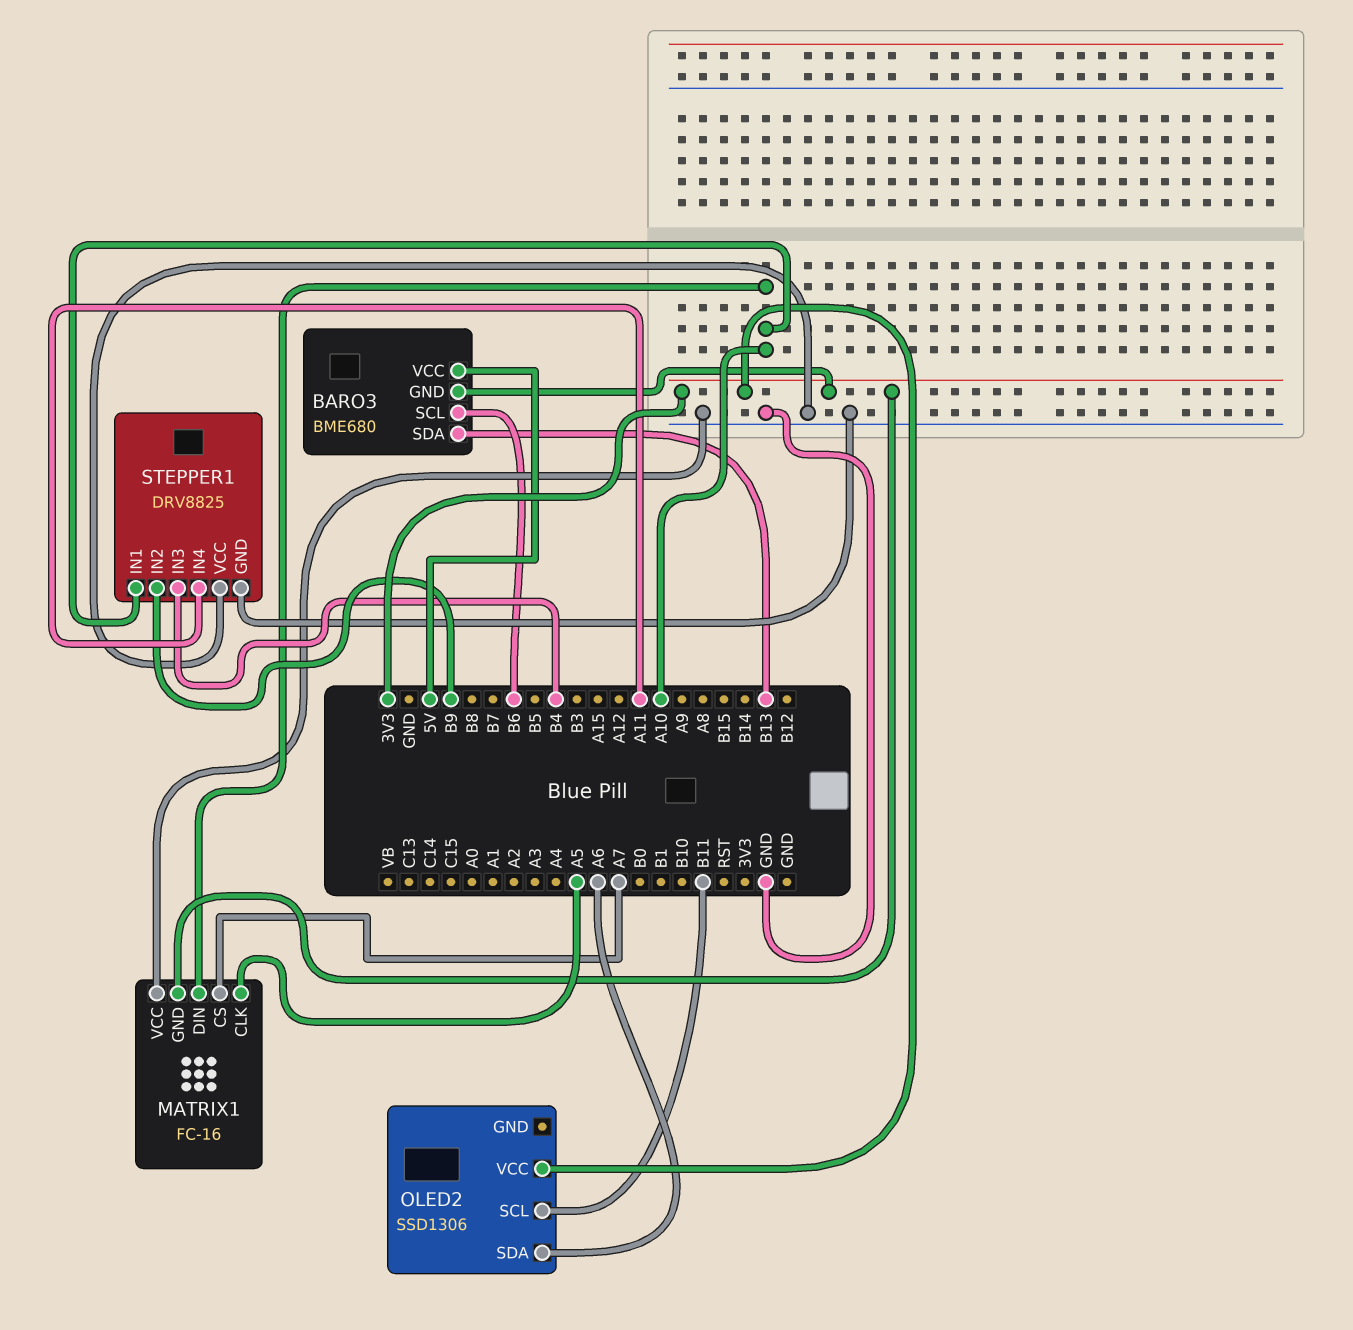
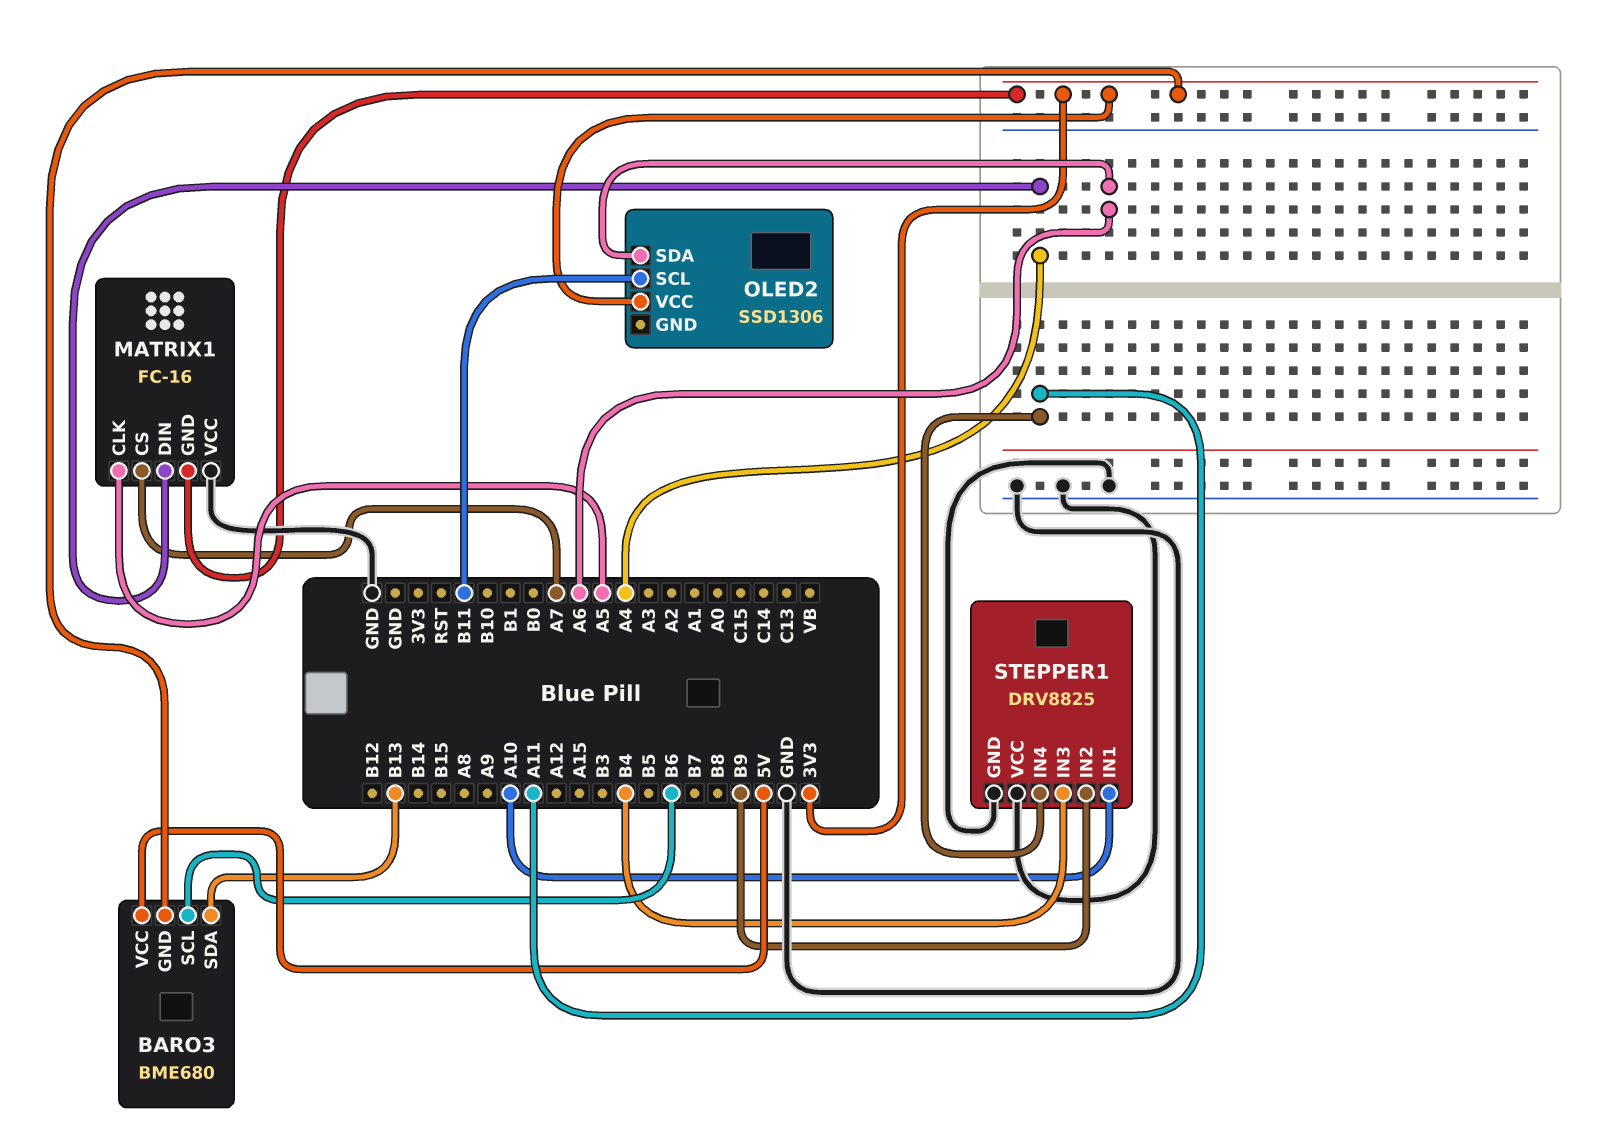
MATRIX1 pin DIN: A10 -> A4

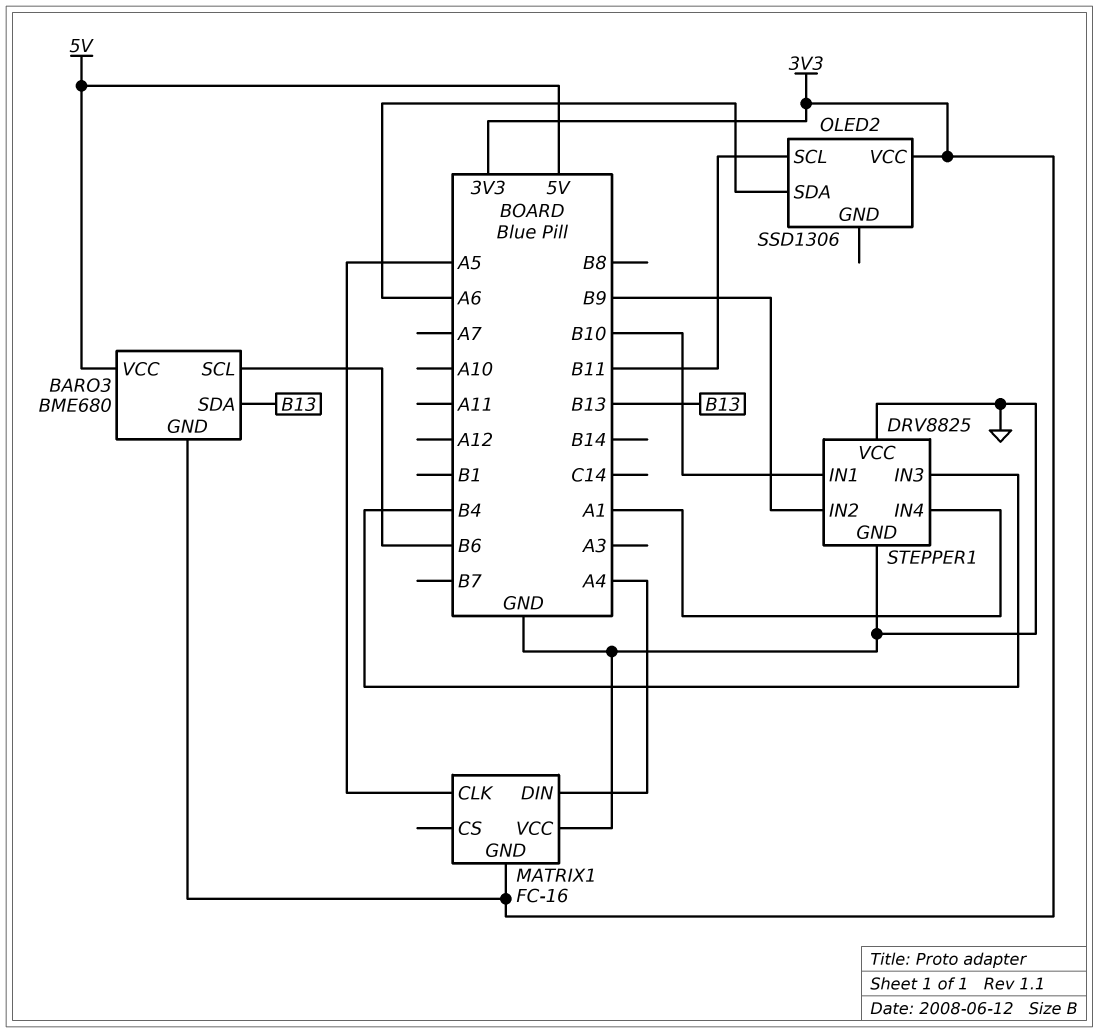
MATRIX1 pin CS: A7 -> none
STEPPER1 pin IN1: A10 -> B10
STEPPER1 pin IN4: A11 -> A1

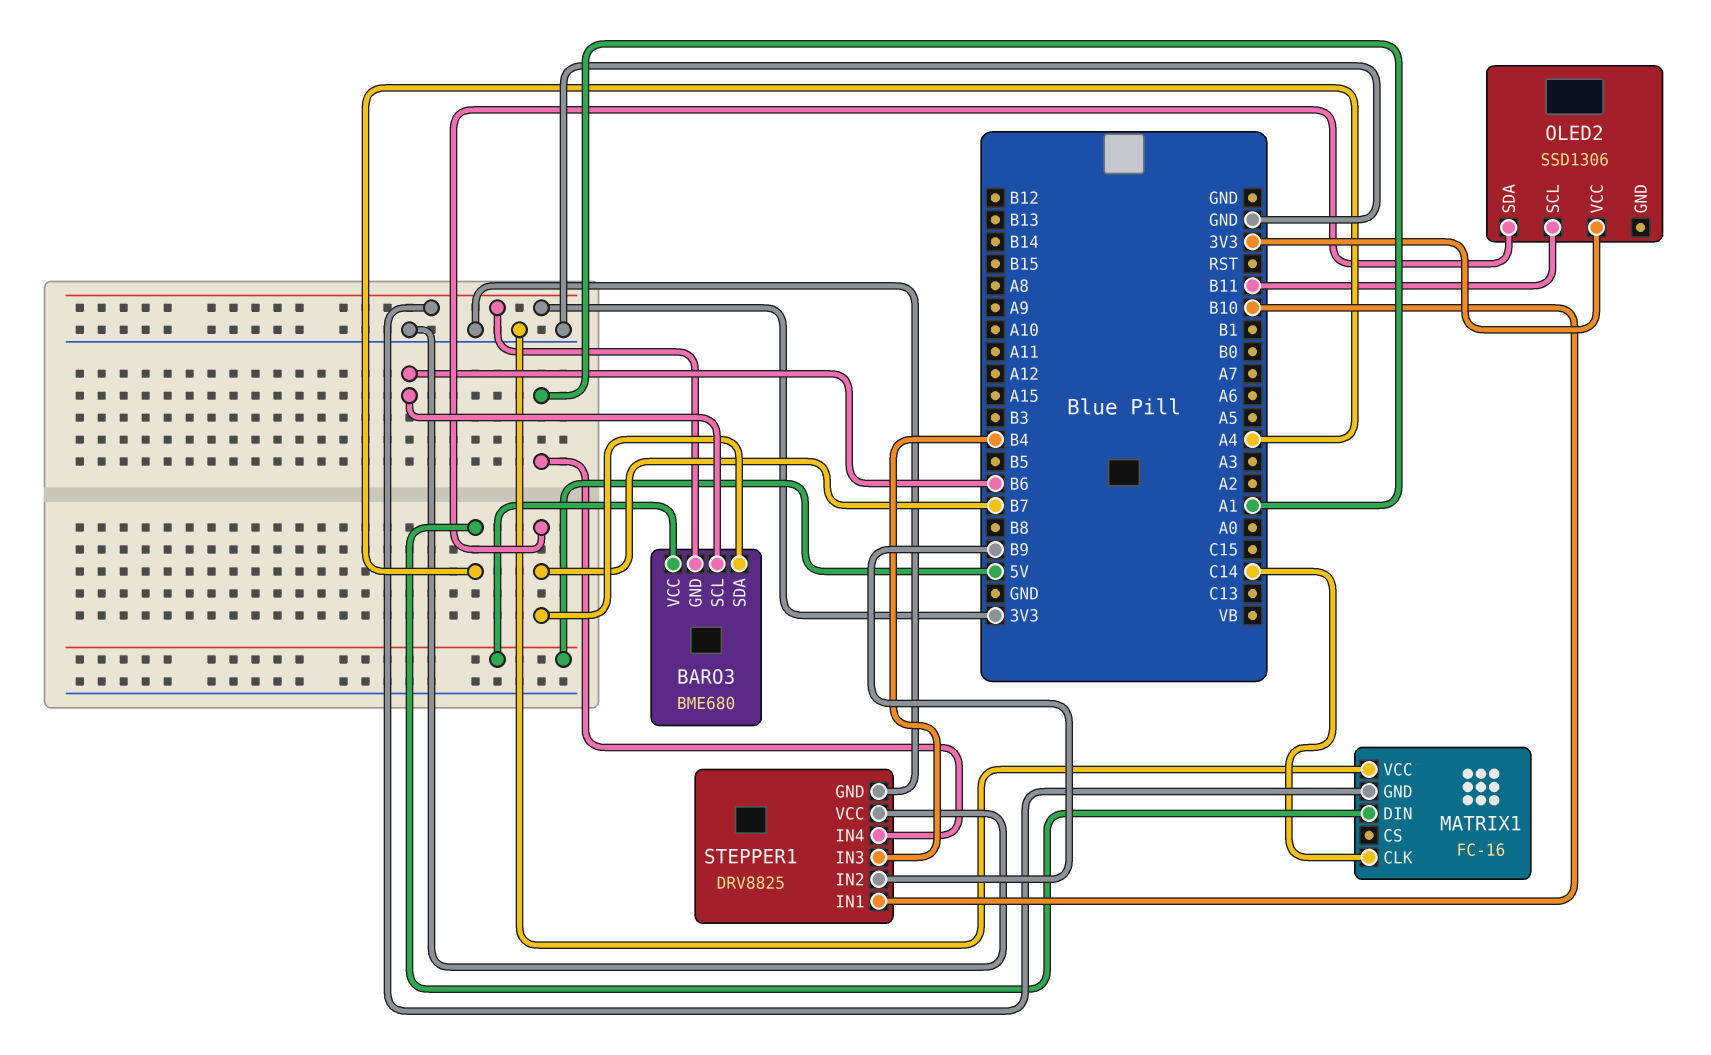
BARO3 pin SDA: B13 -> B7
MATRIX1 pin CLK: A5 -> C14
OLED2 pin SDA: A6 -> B7

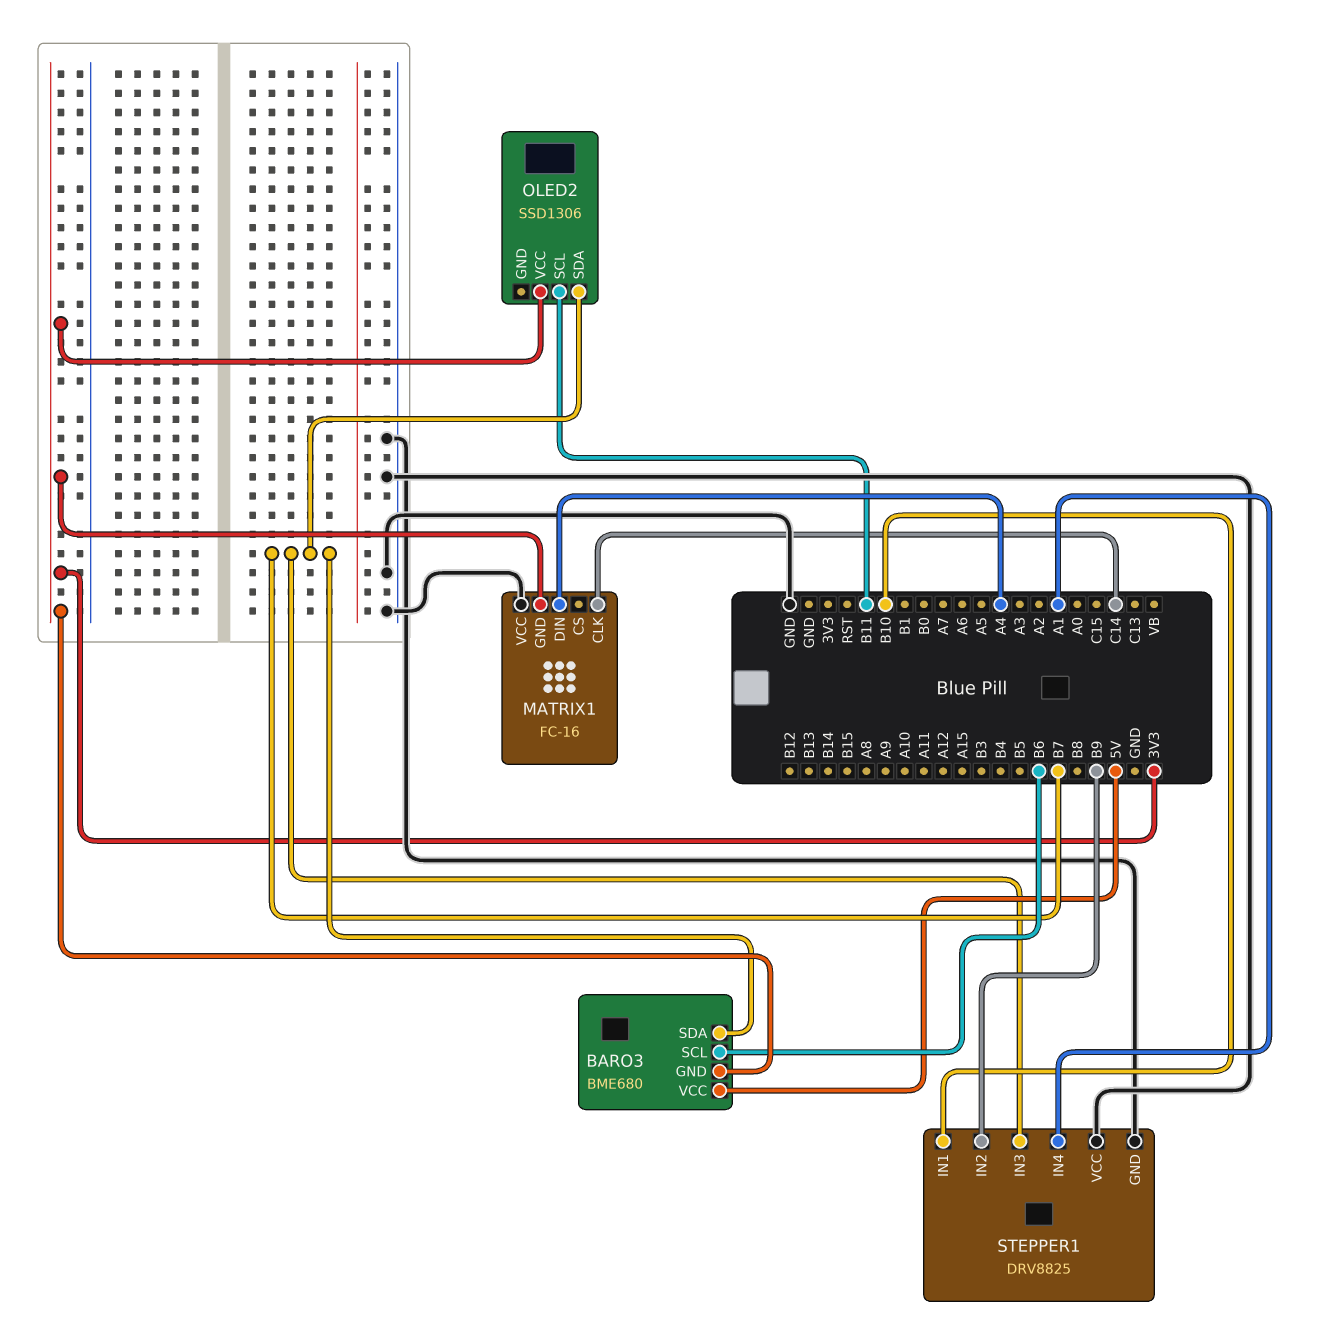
STEPPER1 pin IN3: B4 -> B7

